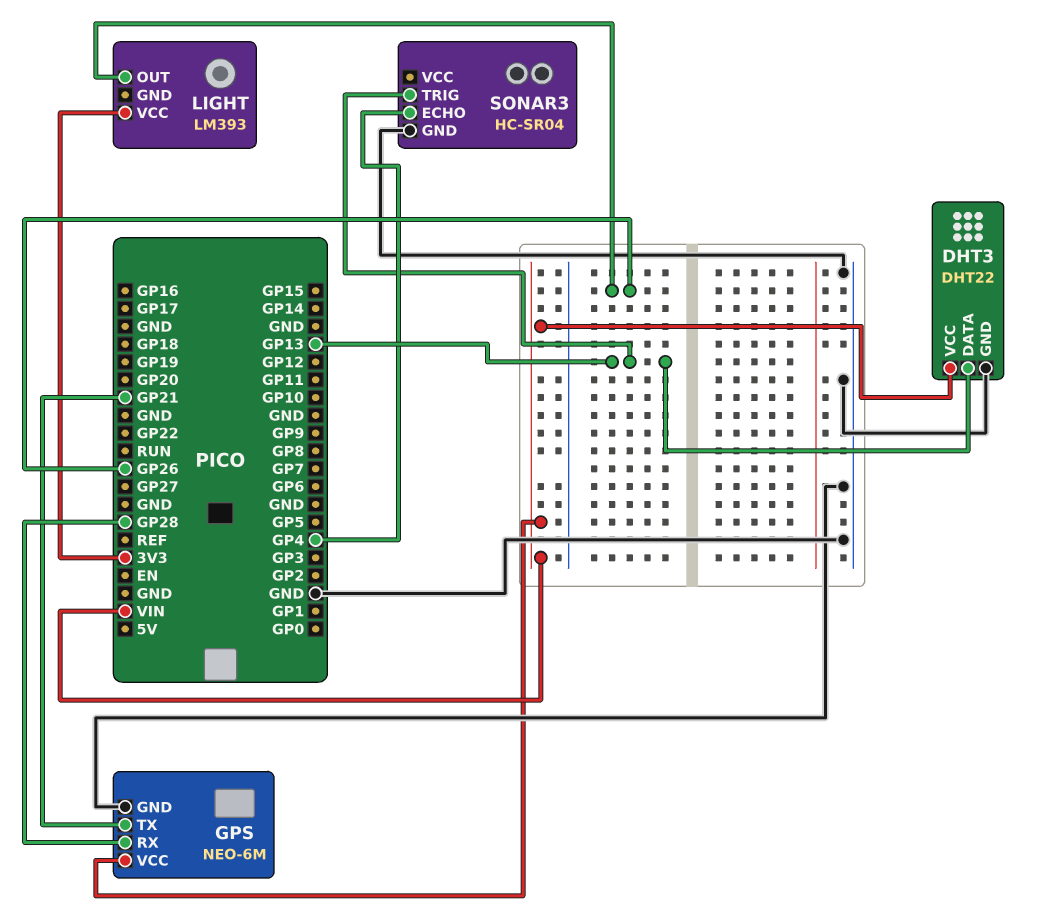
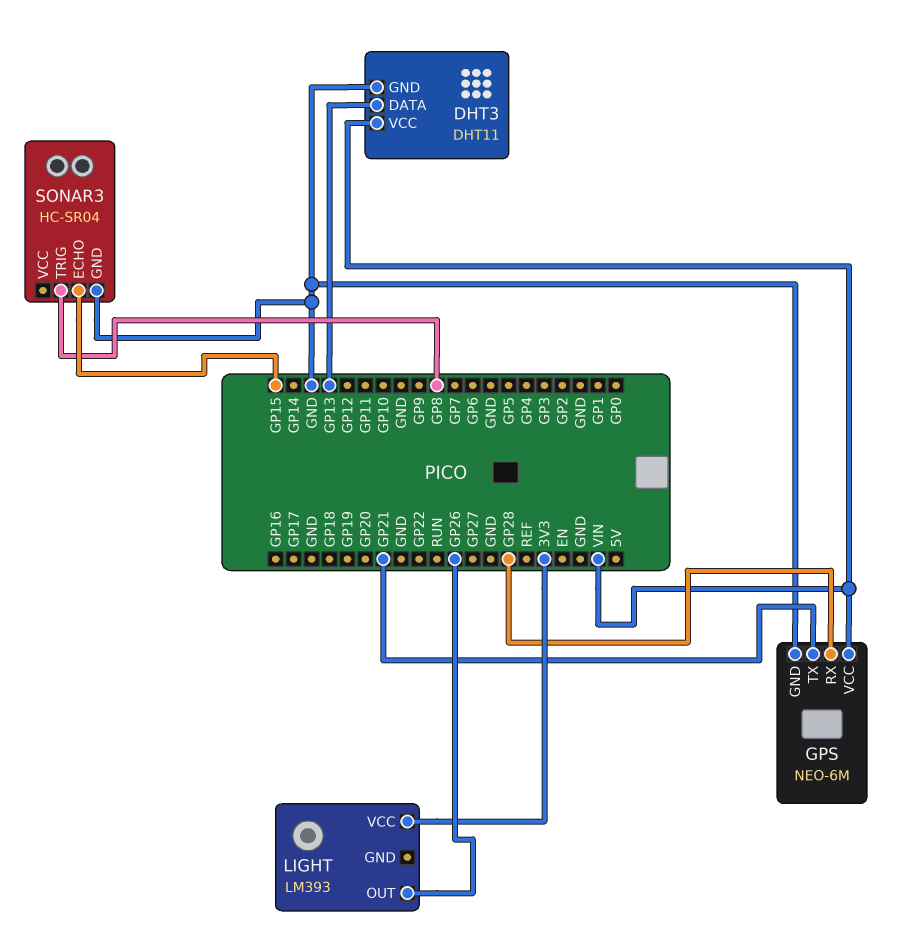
DHT3: DHT22 -> DHT11
SONAR3 pin ECHO: GP4 -> GP15
SONAR3 pin TRIG: GP13 -> GP8

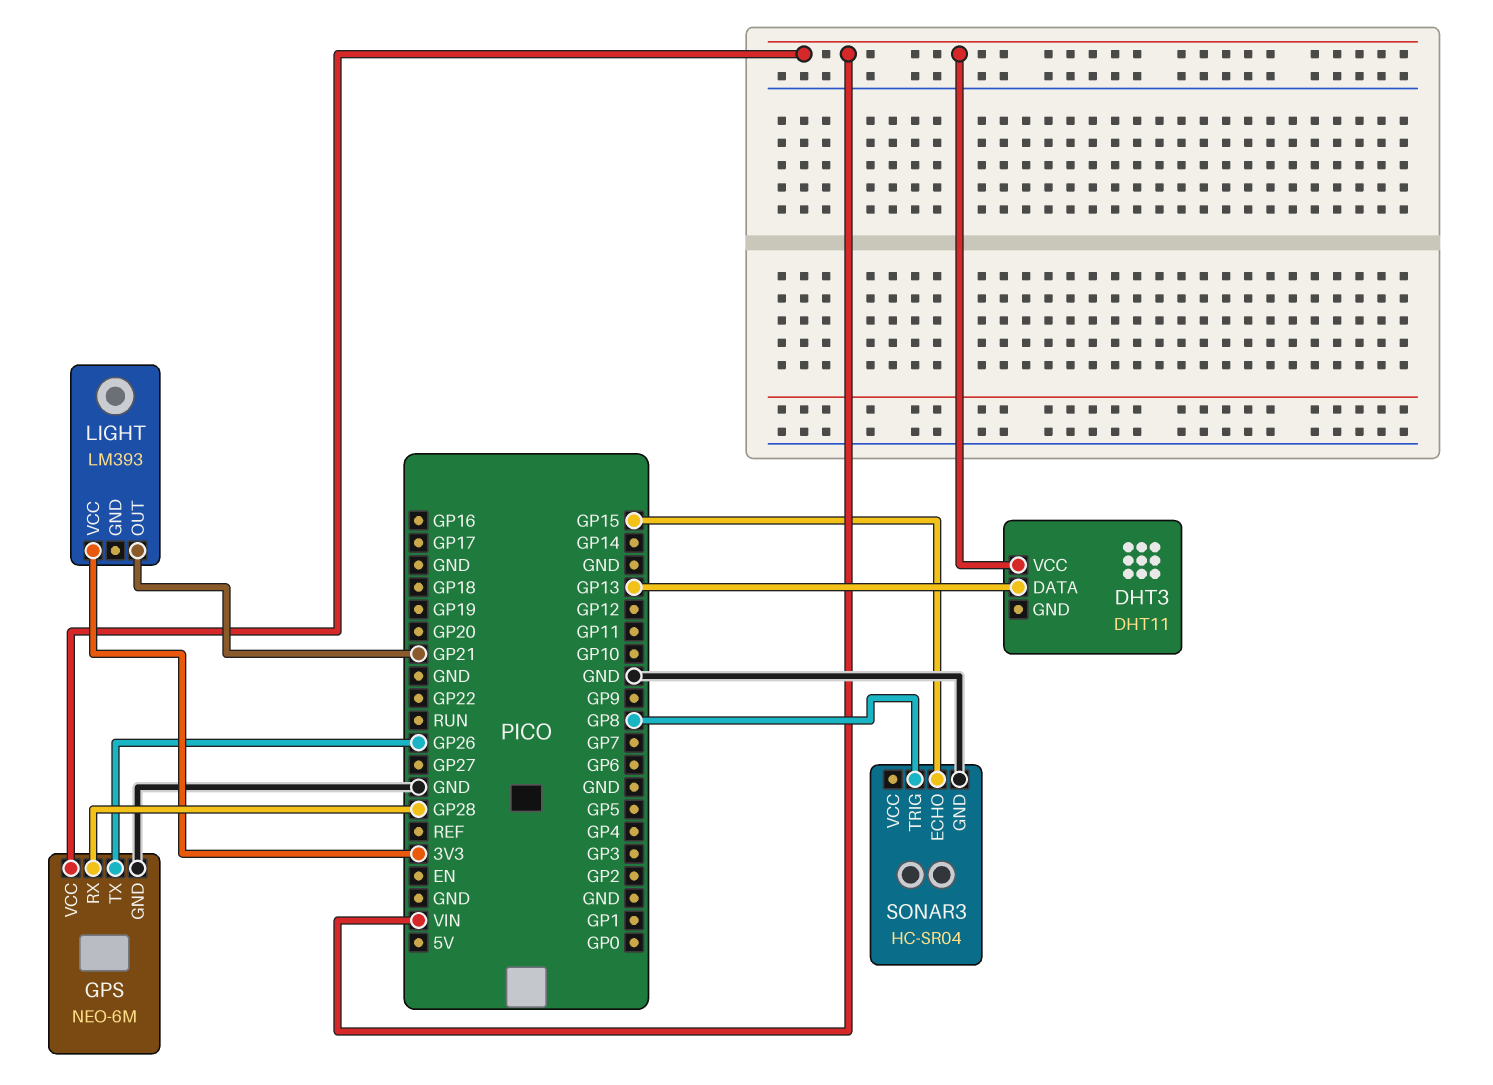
DHT3 pin GND: GND -> none
GPS pin TX: GP21 -> GP26
LIGHT pin OUT: GP26 -> GP21

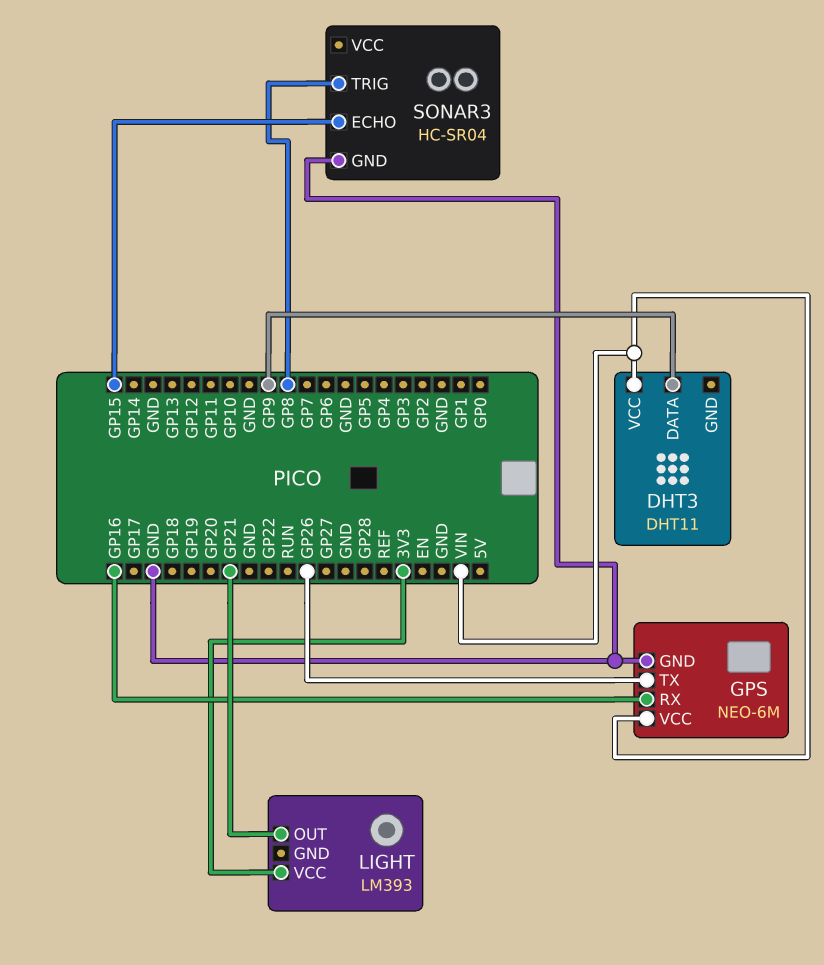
DHT3 pin DATA: GP13 -> GP9
GPS pin RX: GP28 -> GP16

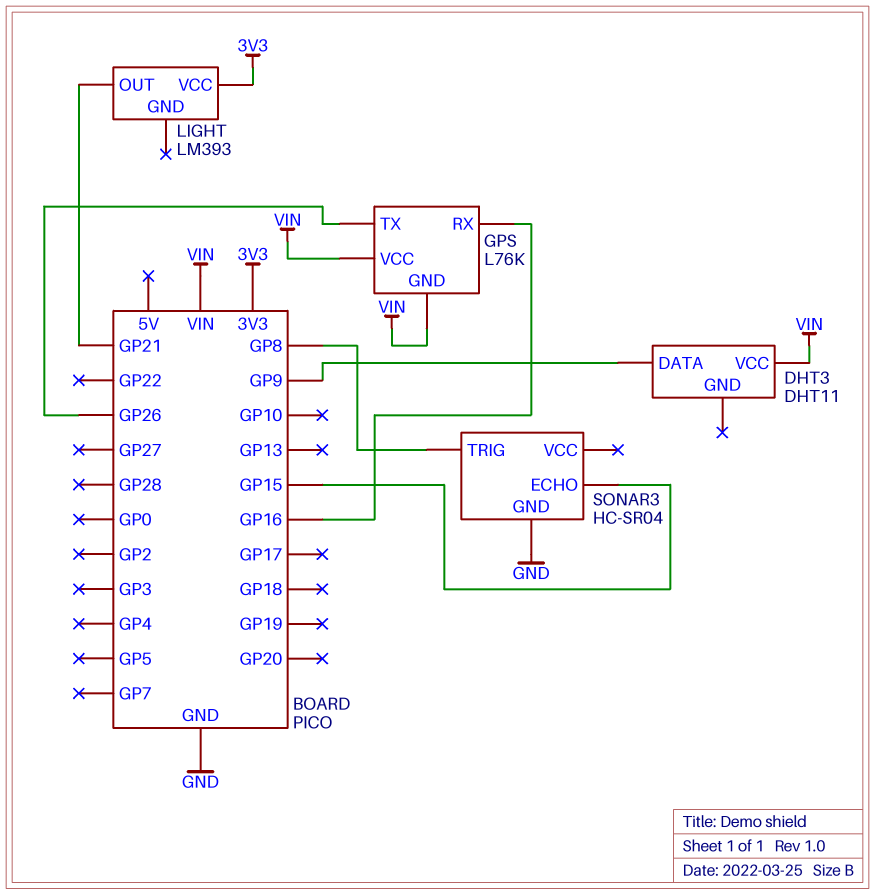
GPS: NEO-6M -> L76K
GPS pin GND: GND -> VIN

